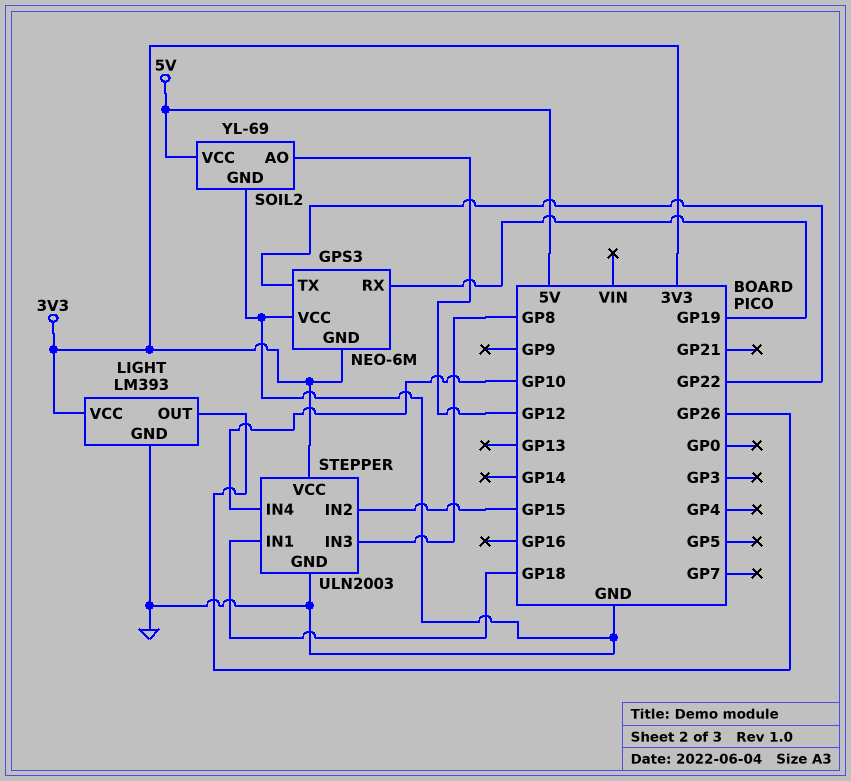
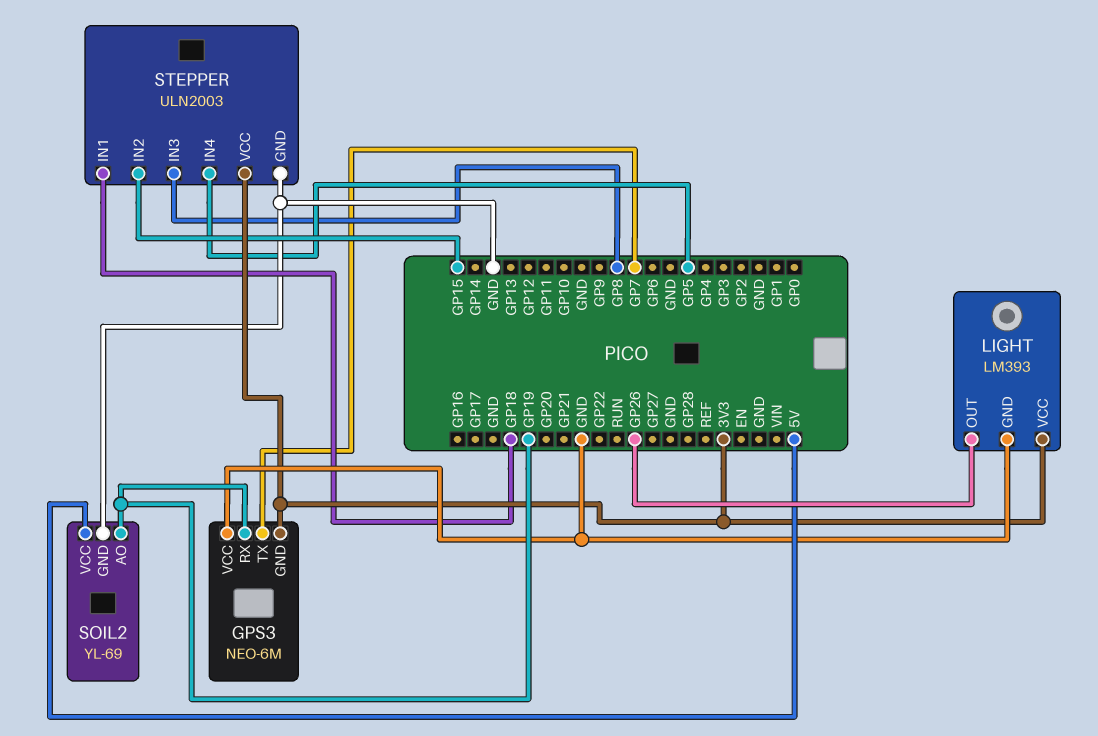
GPS3 pin TX: GP22 -> GP7
SOIL2 pin AO: GP12 -> GP19
STEPPER pin IN4: GP10 -> GP5

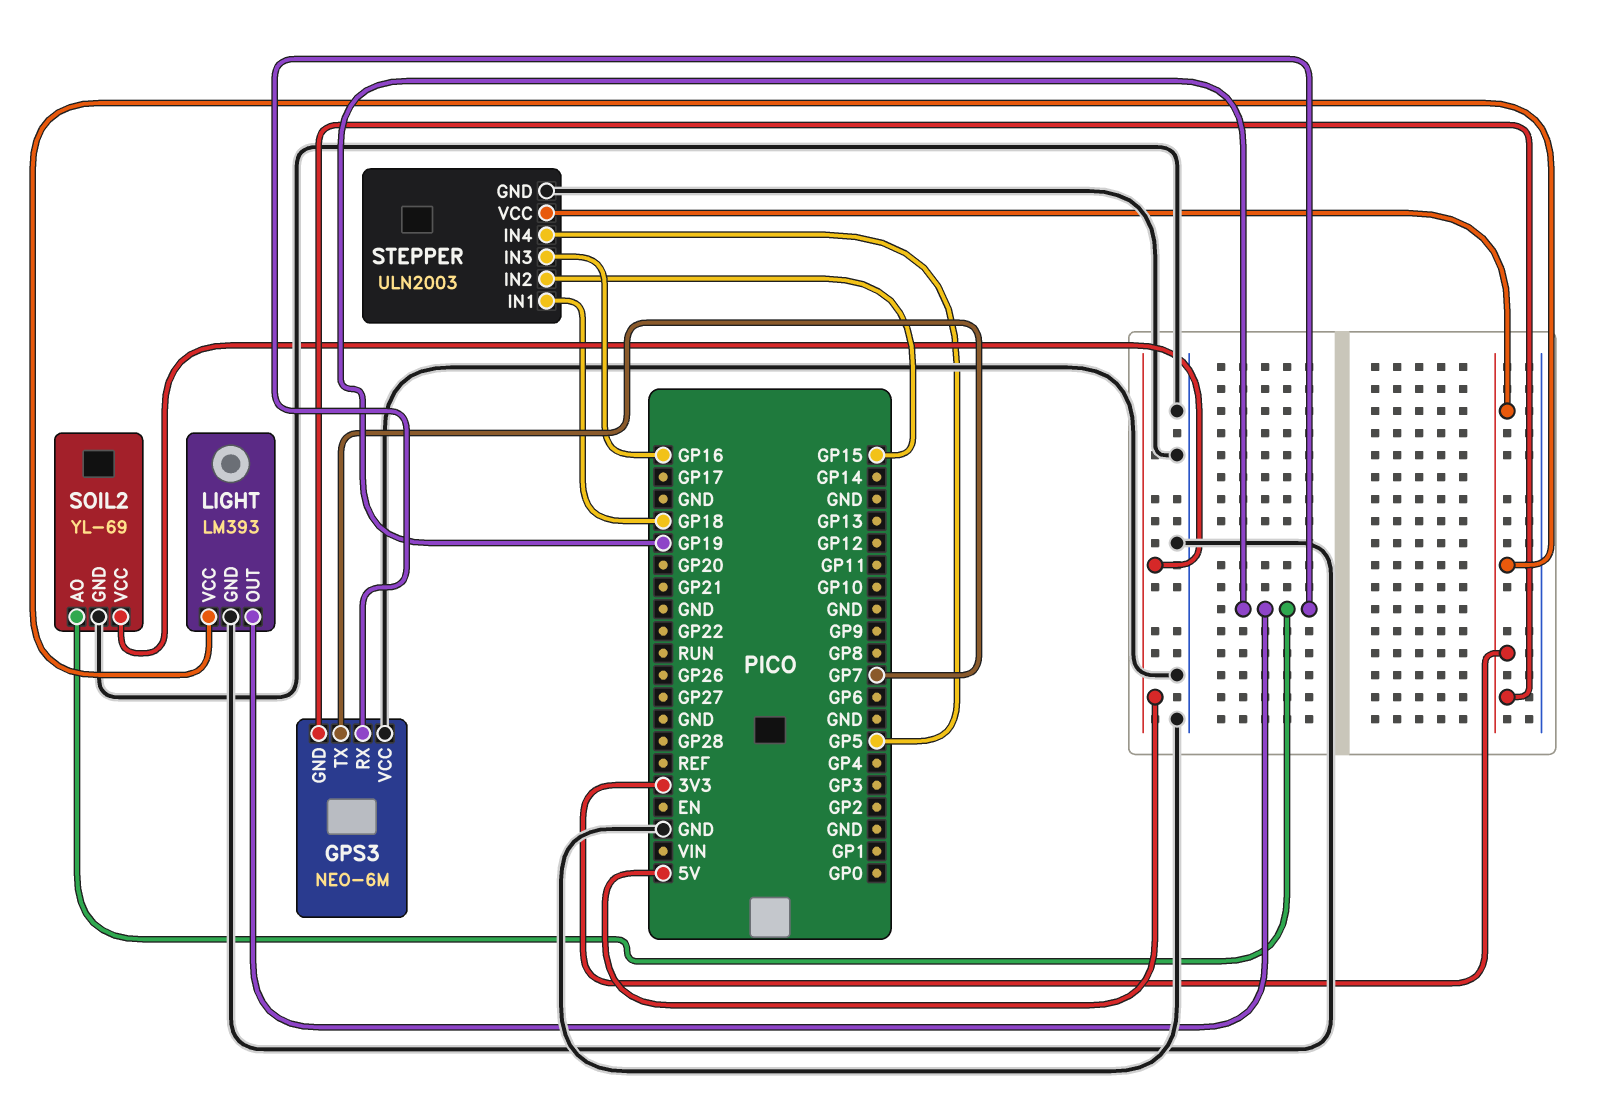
LIGHT pin OUT: GP26 -> GP19
STEPPER pin IN3: GP8 -> GP16

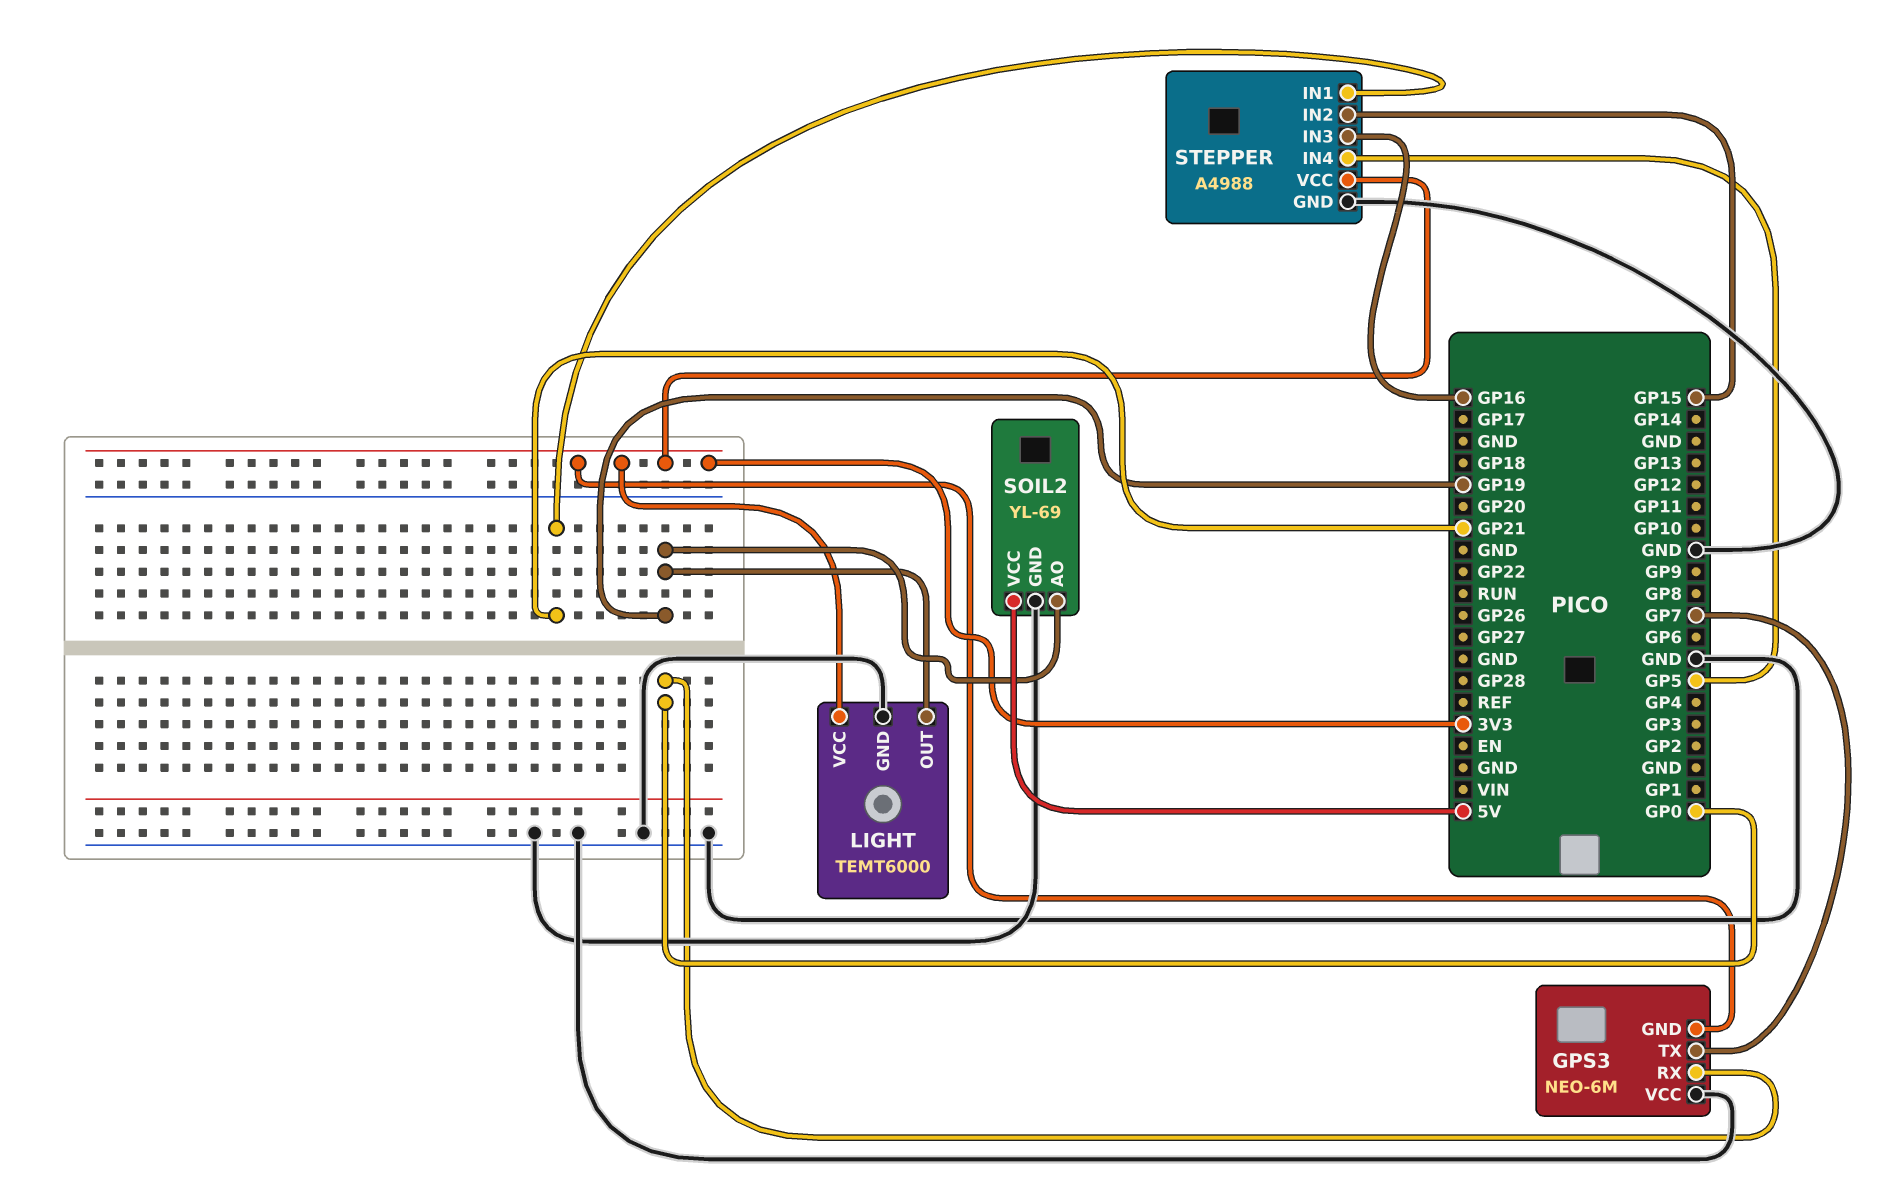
GPS3 pin RX: GP19 -> GP0
LIGHT: LM393 -> TEMT6000
STEPPER: ULN2003 -> A4988
STEPPER pin IN1: GP18 -> GP21

